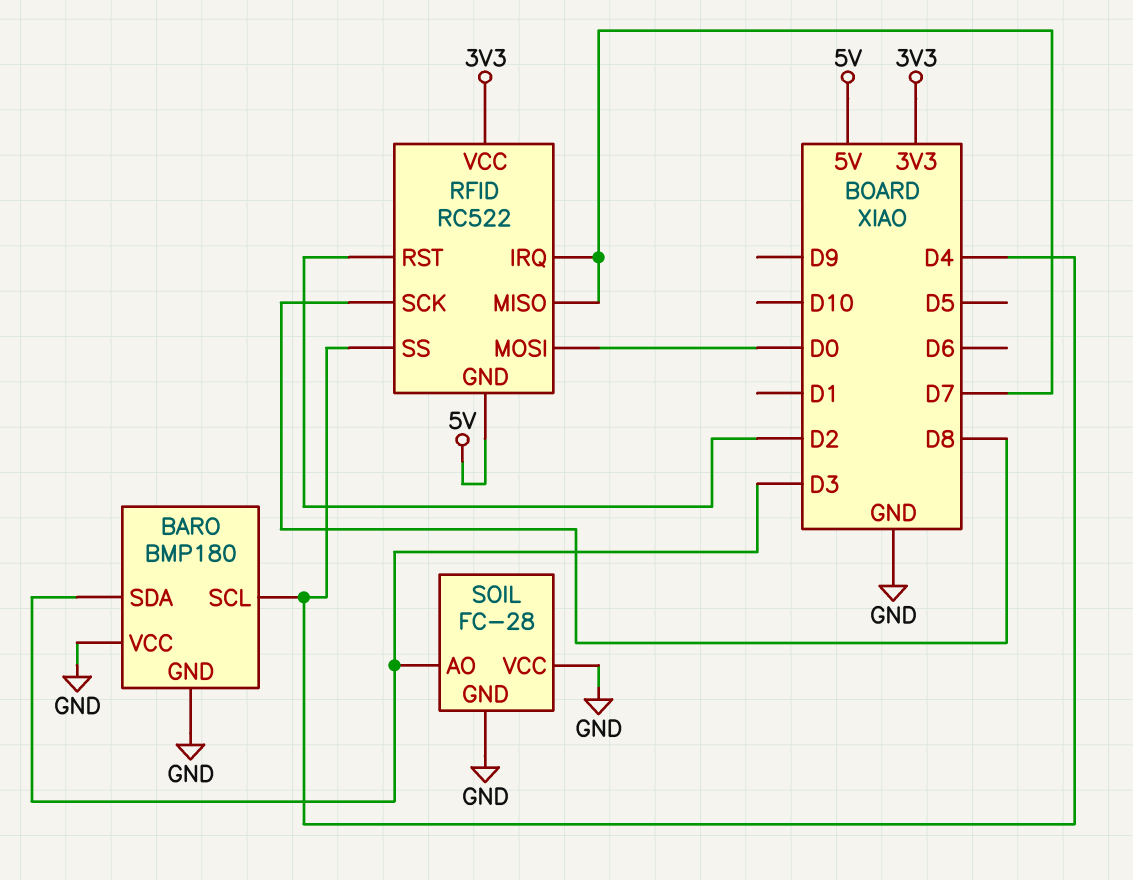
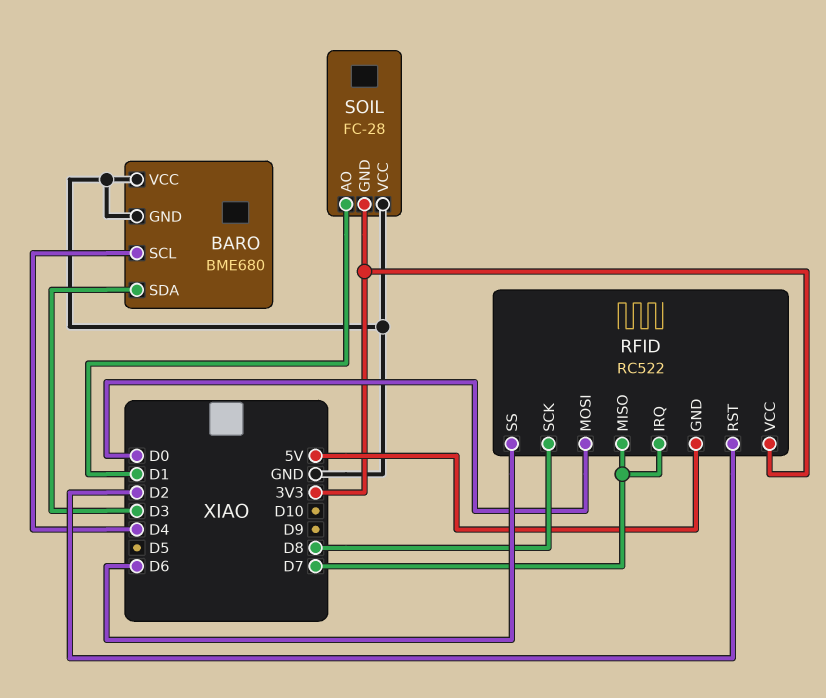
BARO: BMP180 -> BME680
RFID pin SS: D4 -> D6
SOIL pin AO: D3 -> D1
SOIL pin GND: GND -> 3V3

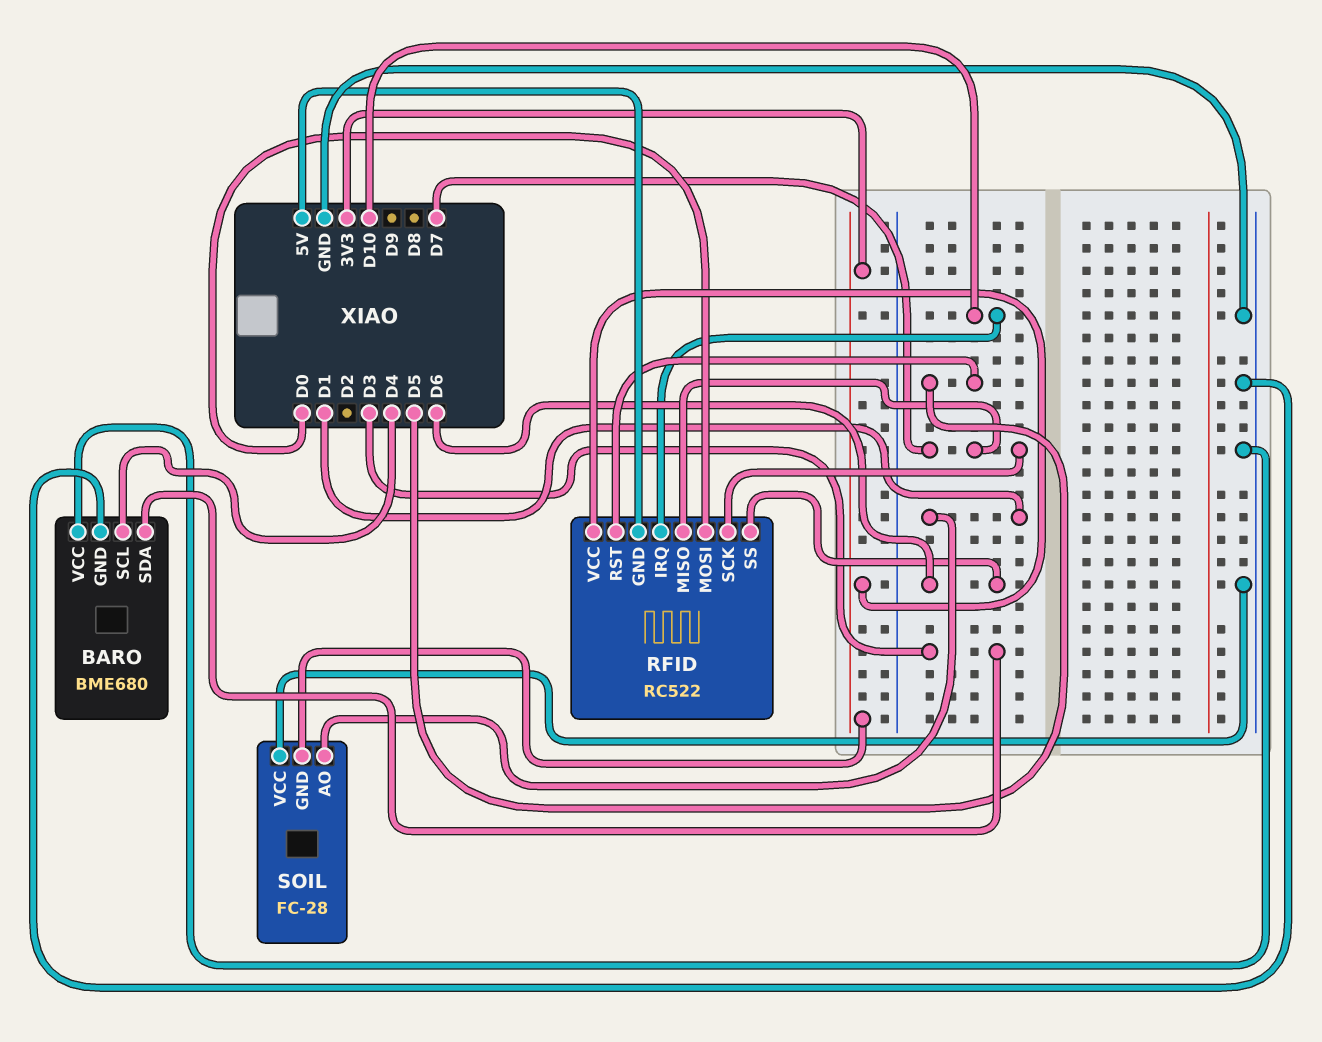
RFID pin IRQ: D7 -> D10
RFID pin RST: D2 -> D5
RFID pin SCK: D8 -> D7

